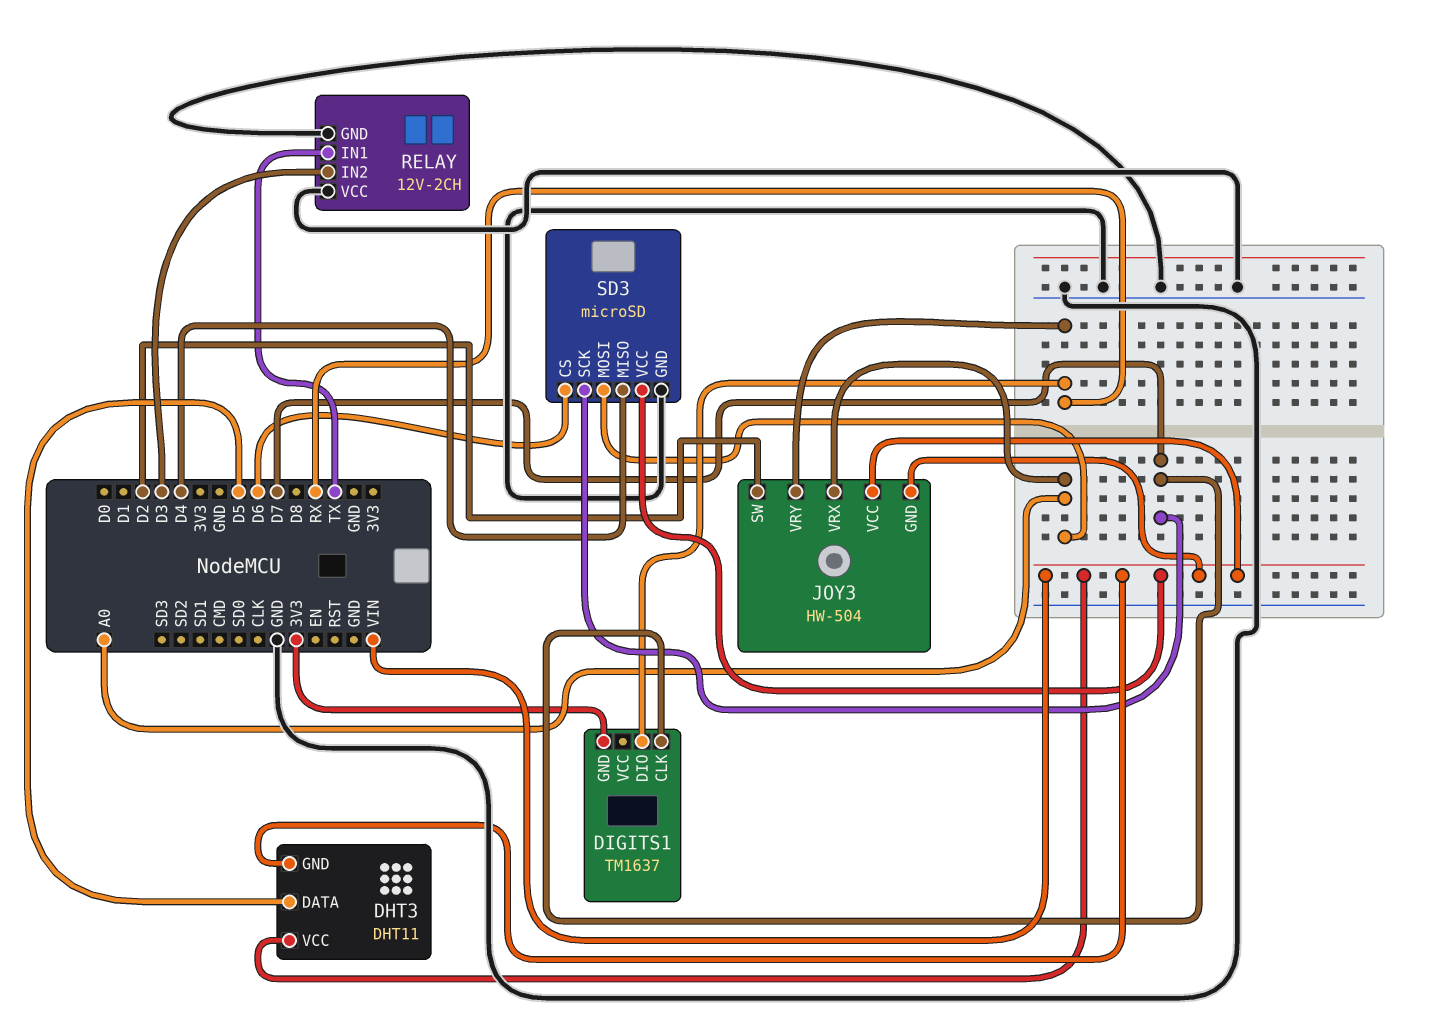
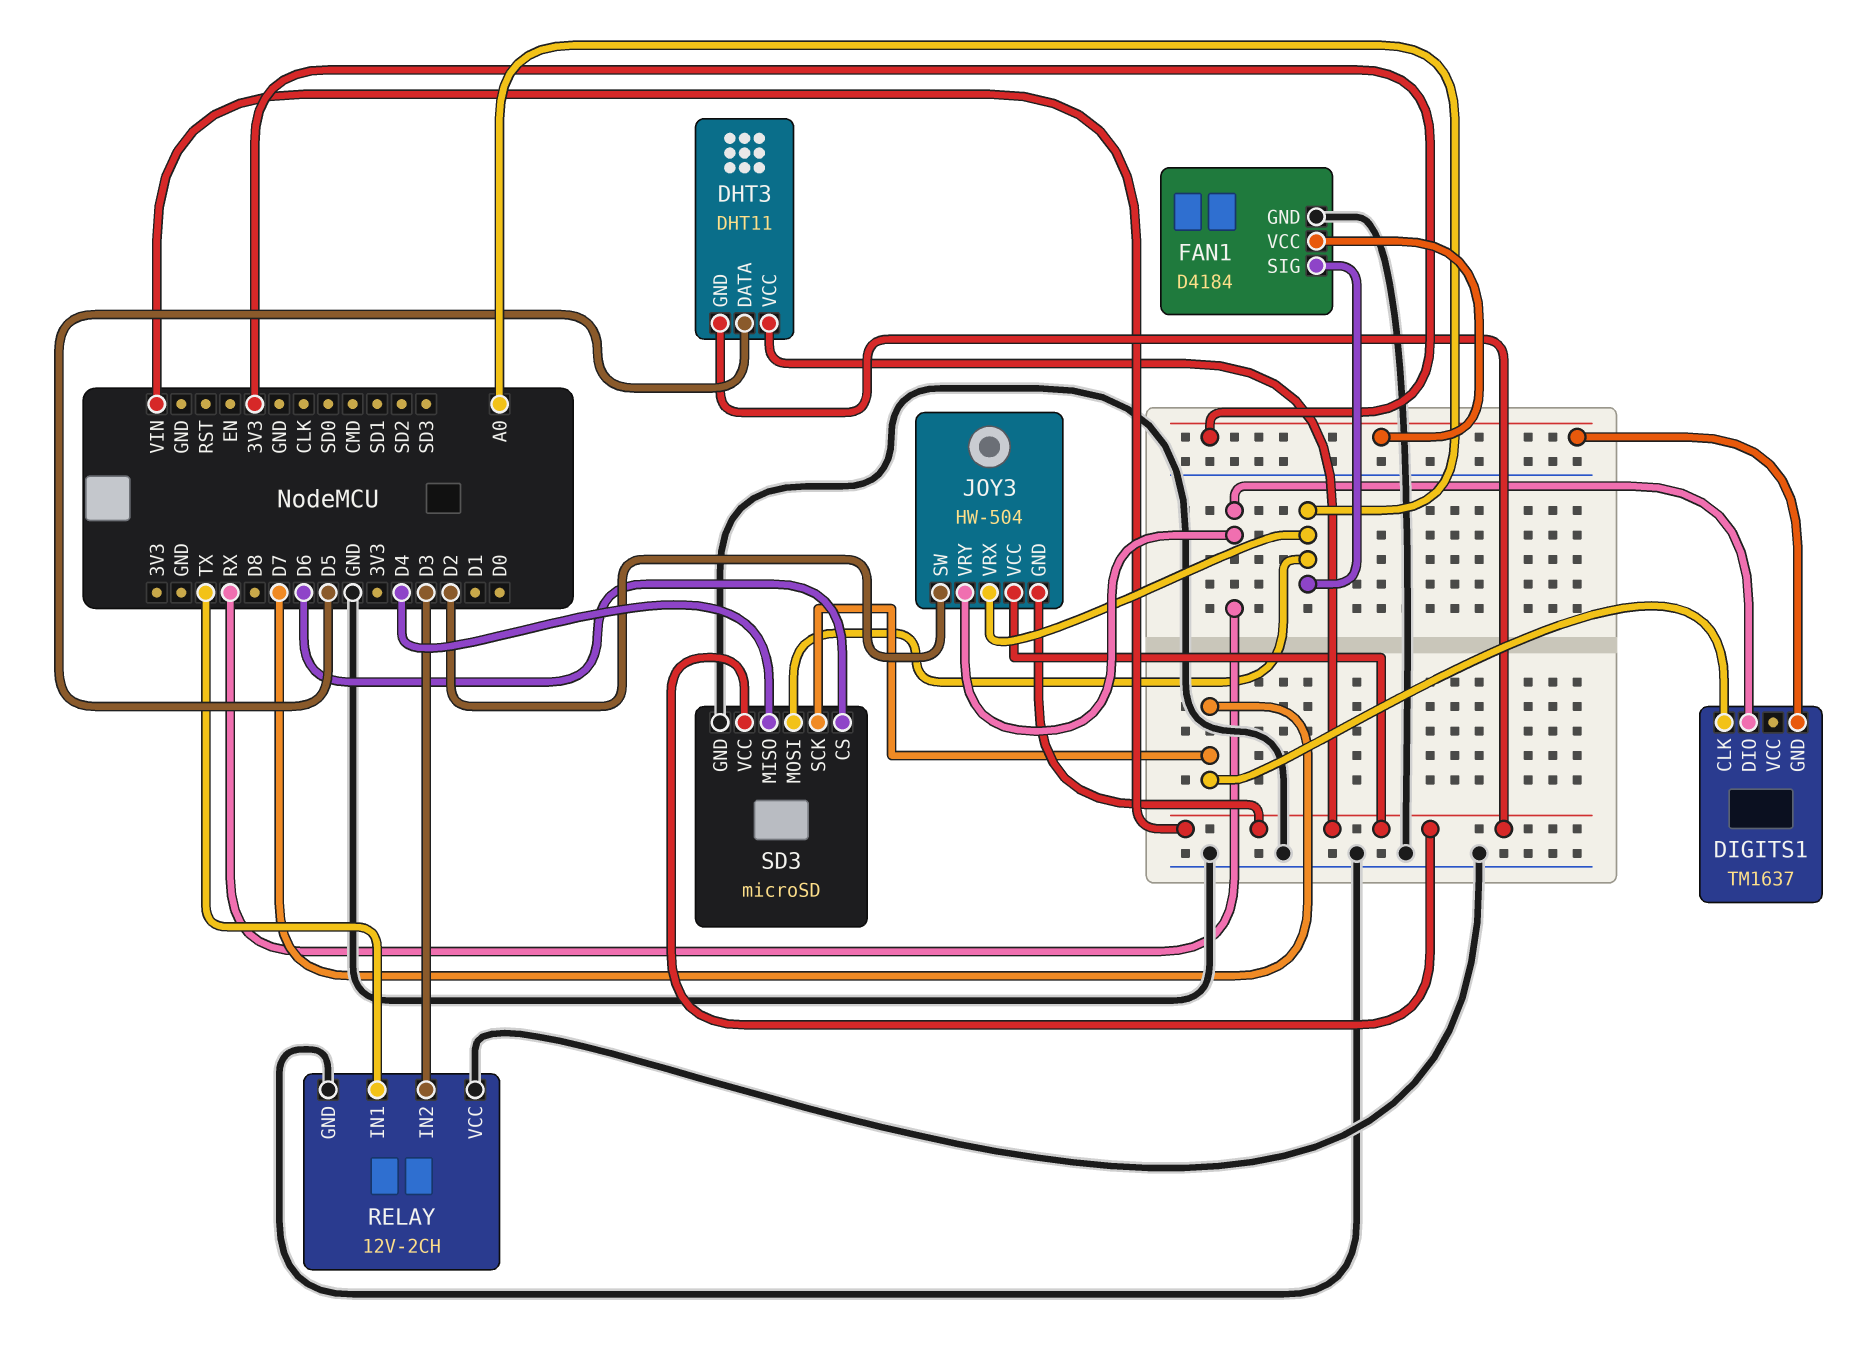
FAN1: none -> D4184
FAN1 pin GND: none -> GND
FAN1 pin SIG: none -> A0
FAN1 pin VCC: none -> 3V3

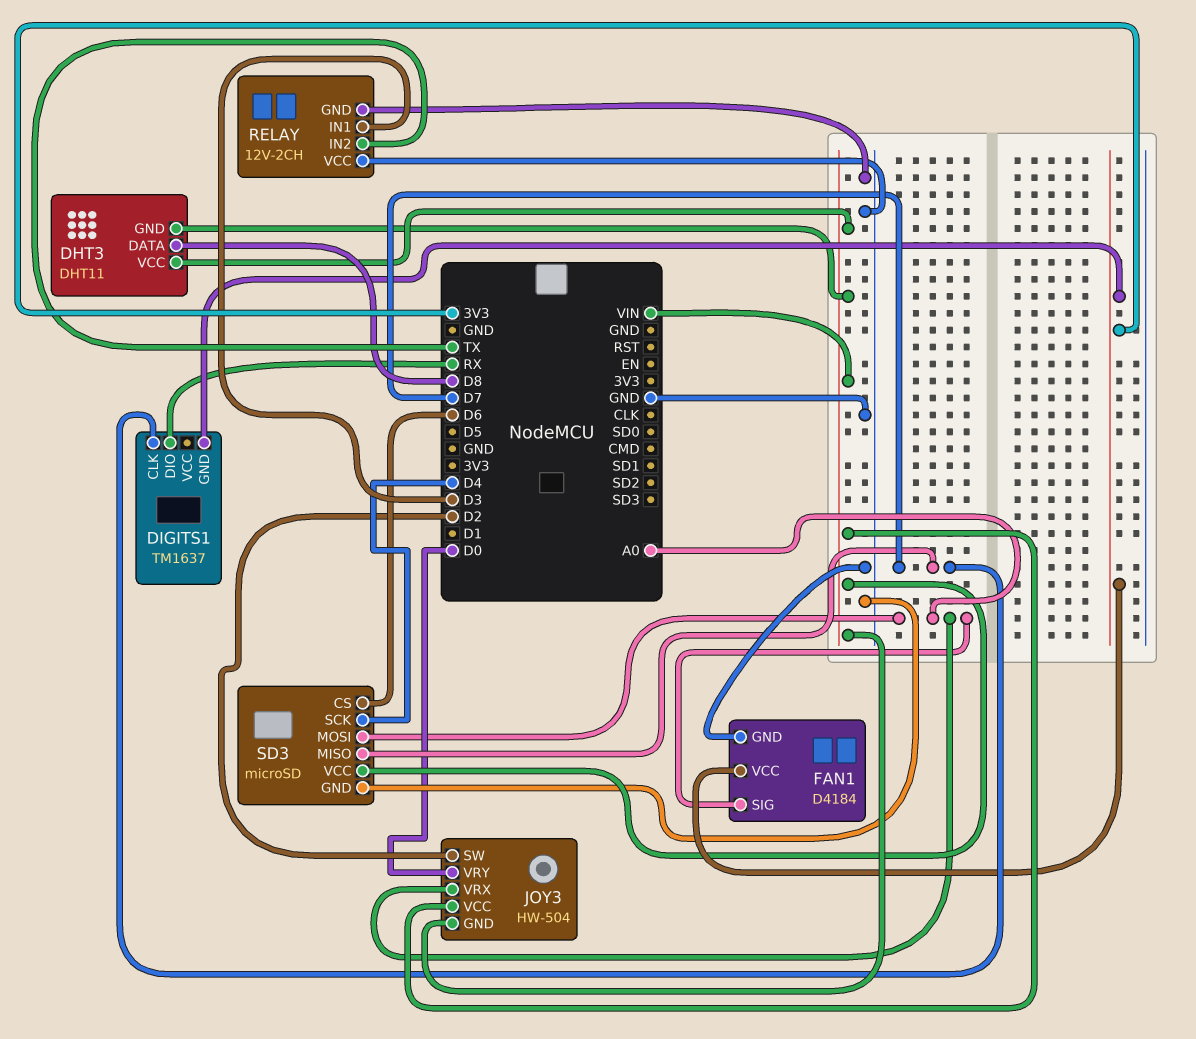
DHT3 pin DATA: D5 -> D8
JOY3 pin VRY: RX -> D0
RELAY pin IN1: TX -> D3
RELAY pin IN2: D3 -> TX
SD3 pin MISO: D4 -> D7
SD3 pin SCK: D7 -> D4

